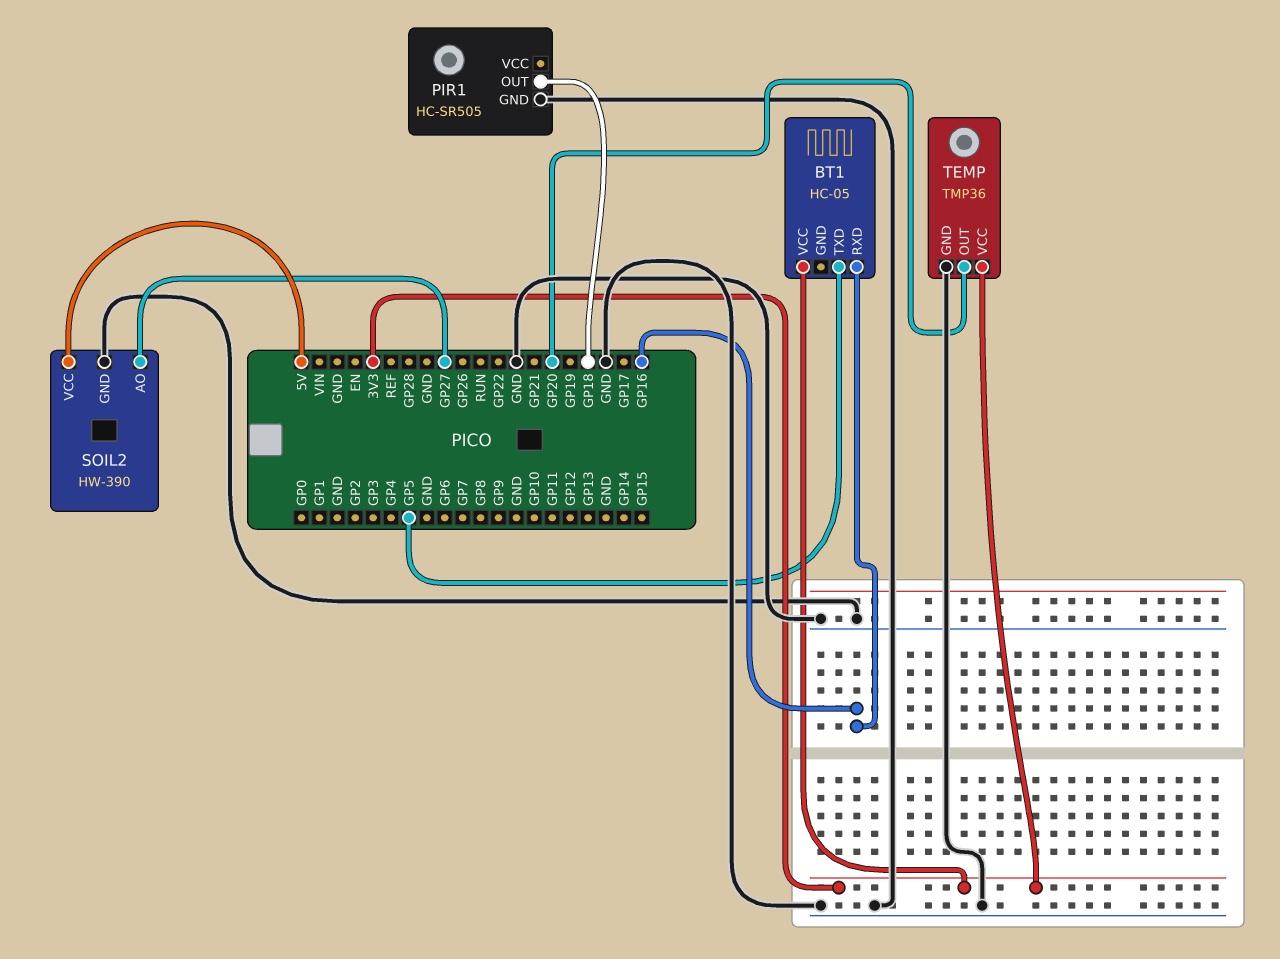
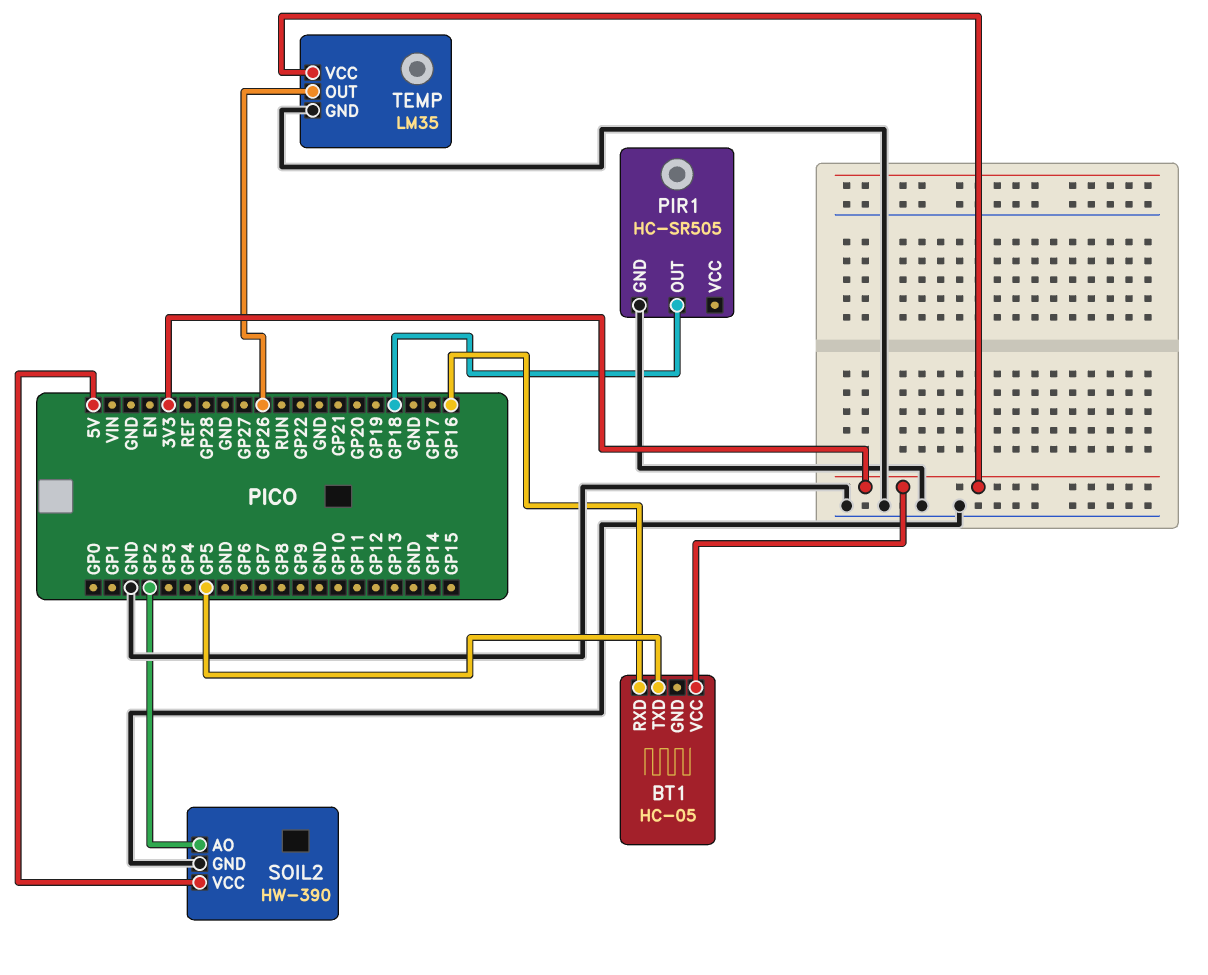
SOIL2 pin AO: GP27 -> GP2
TEMP: TMP36 -> LM35
TEMP pin OUT: GP20 -> GP26

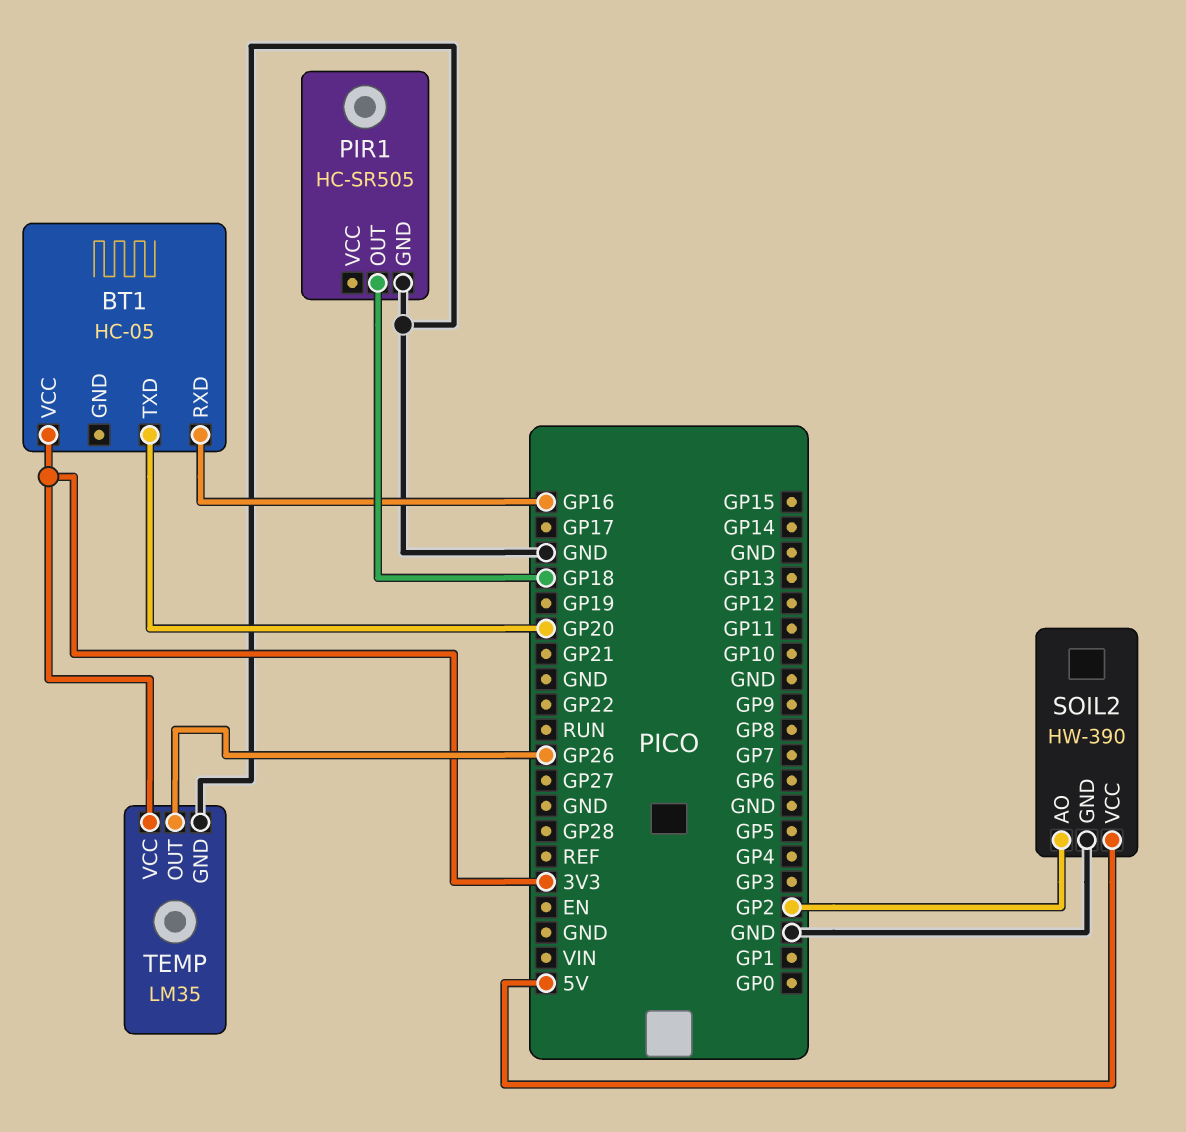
BT1 pin TXD: GP5 -> GP20

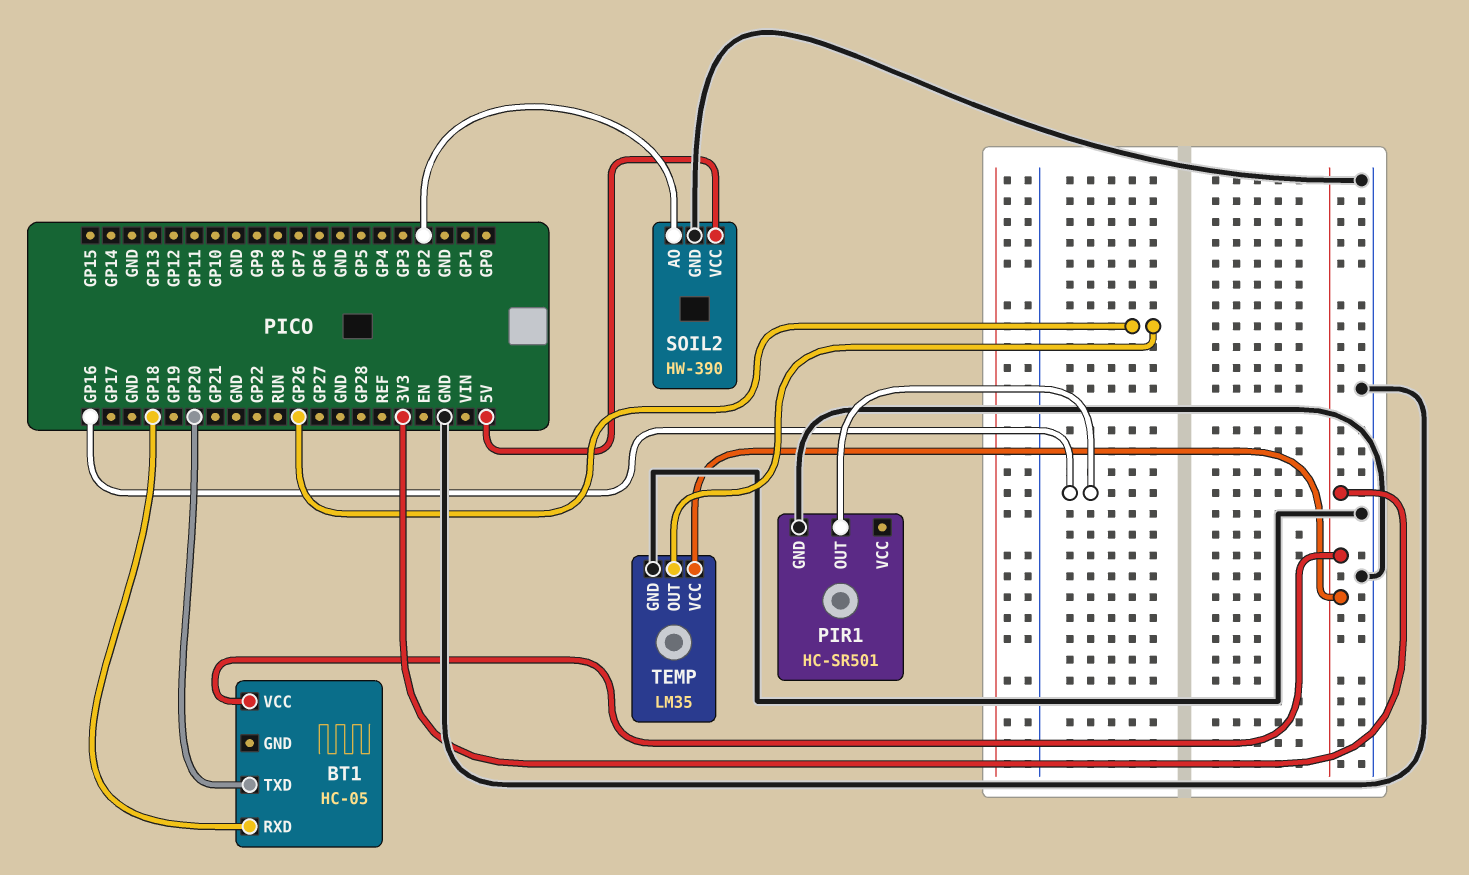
BT1 pin RXD: GP16 -> GP18
PIR1: HC-SR505 -> HC-SR501
PIR1 pin OUT: GP18 -> GP16

